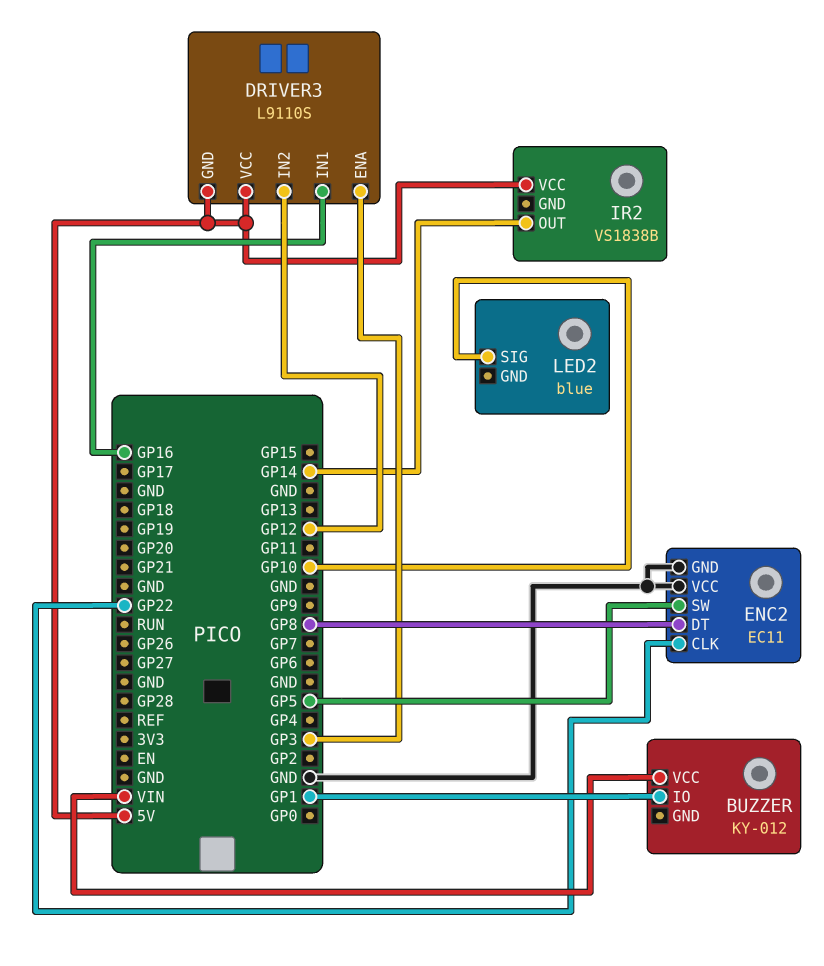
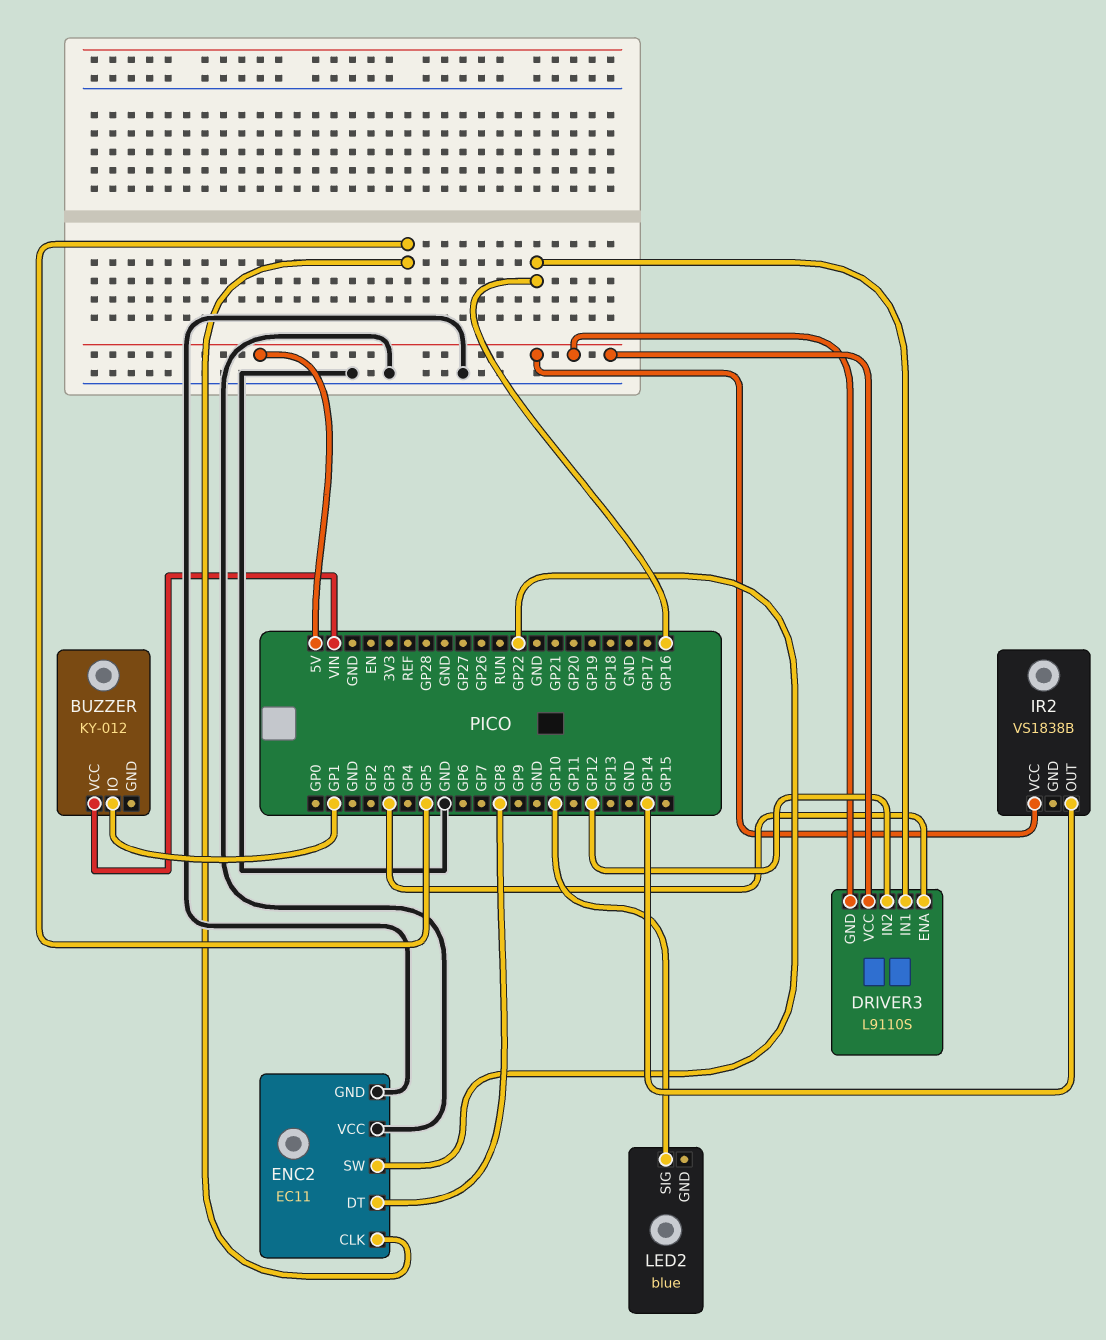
ENC2 pin CLK: GP22 -> GP5
ENC2 pin SW: GP5 -> GP22

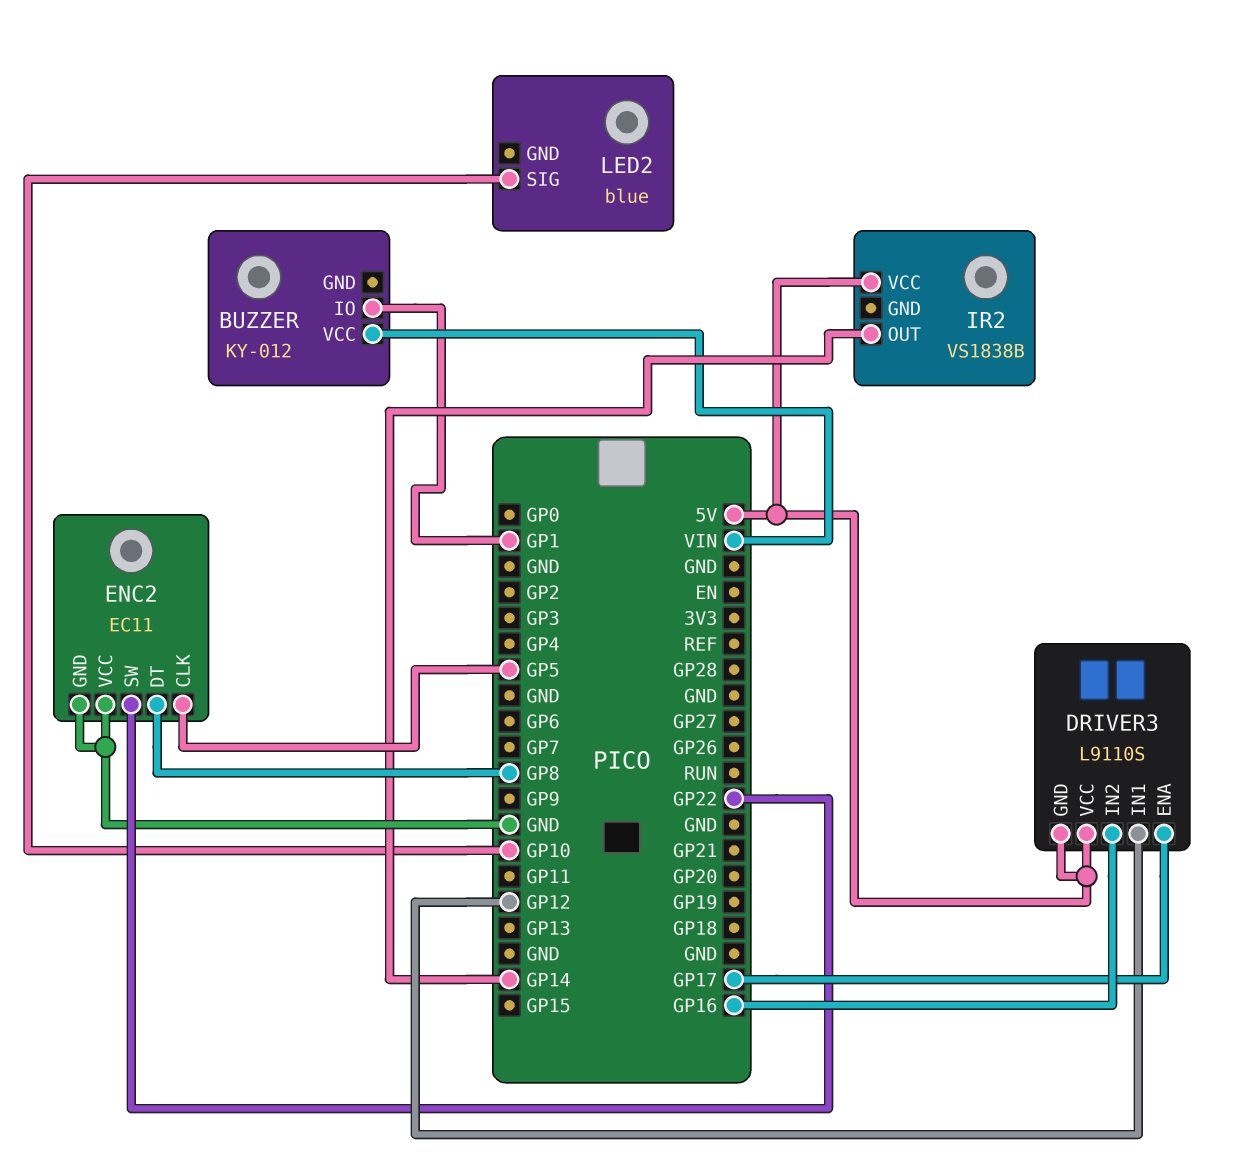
DRIVER3 pin ENA: GP3 -> GP17
DRIVER3 pin IN1: GP16 -> GP12
DRIVER3 pin IN2: GP12 -> GP16

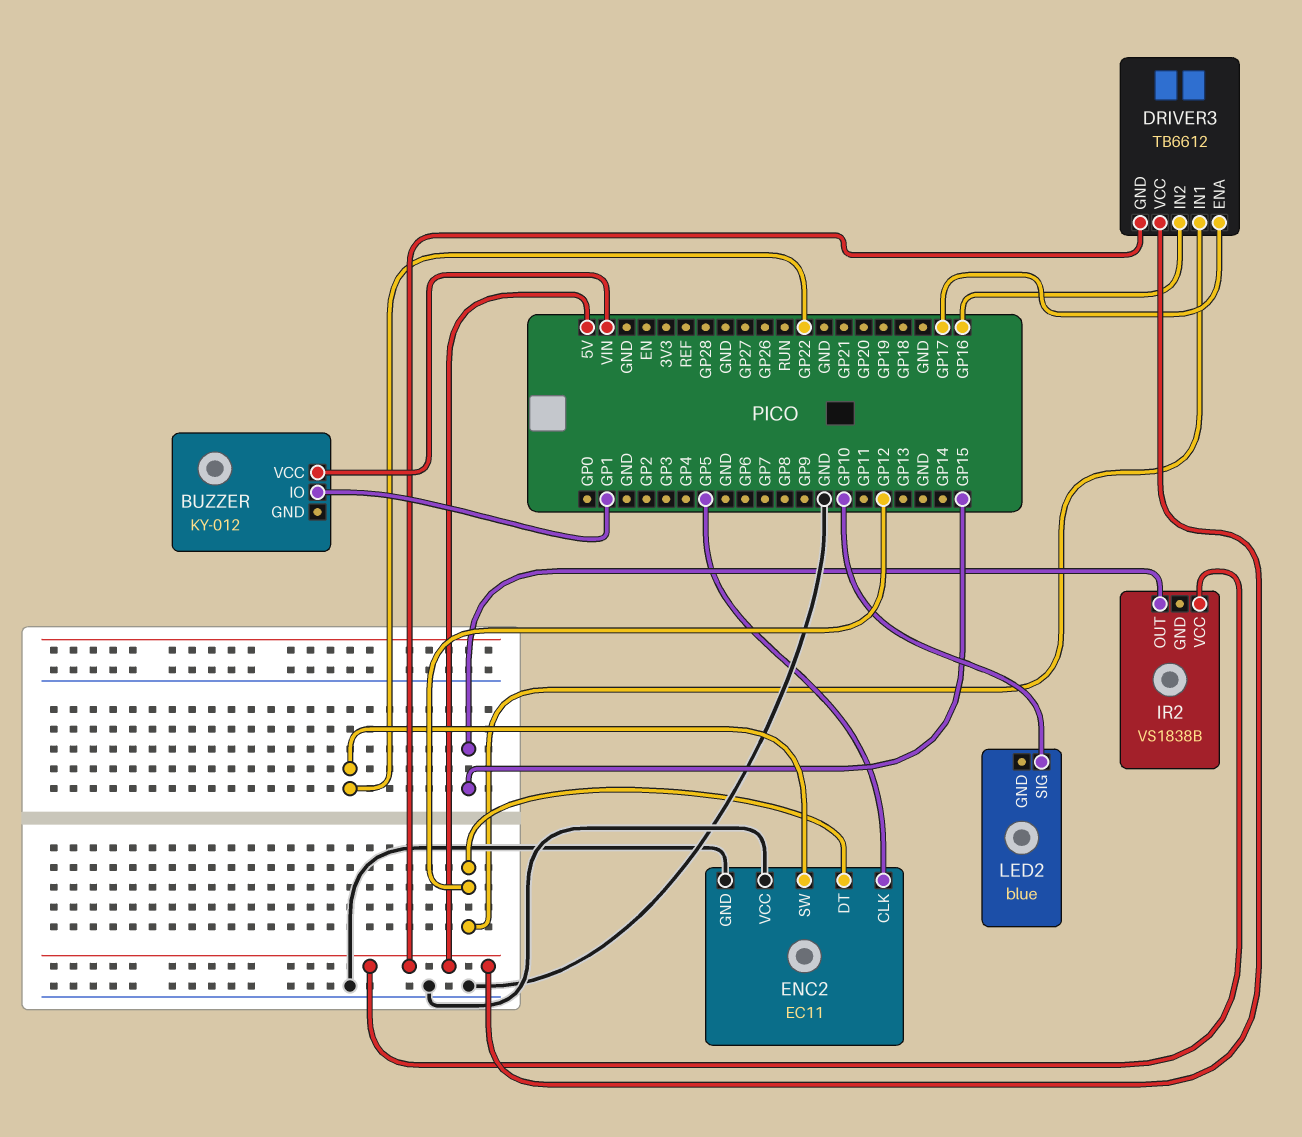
DRIVER3: L9110S -> TB6612
ENC2 pin DT: GP8 -> GP12
IR2 pin OUT: GP14 -> GP15

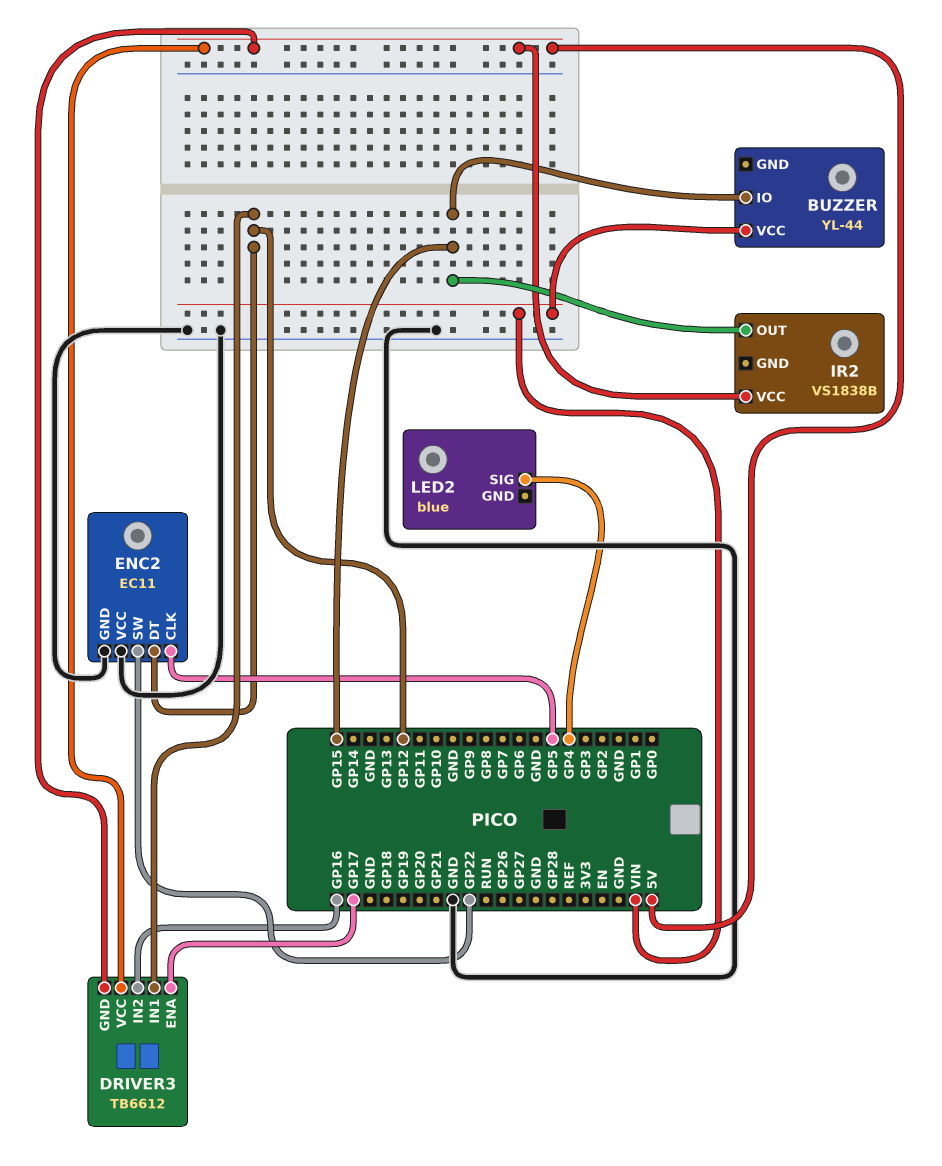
BUZZER: KY-012 -> YL-44
BUZZER pin IO: GP1 -> GP15
LED2 pin SIG: GP10 -> GP4

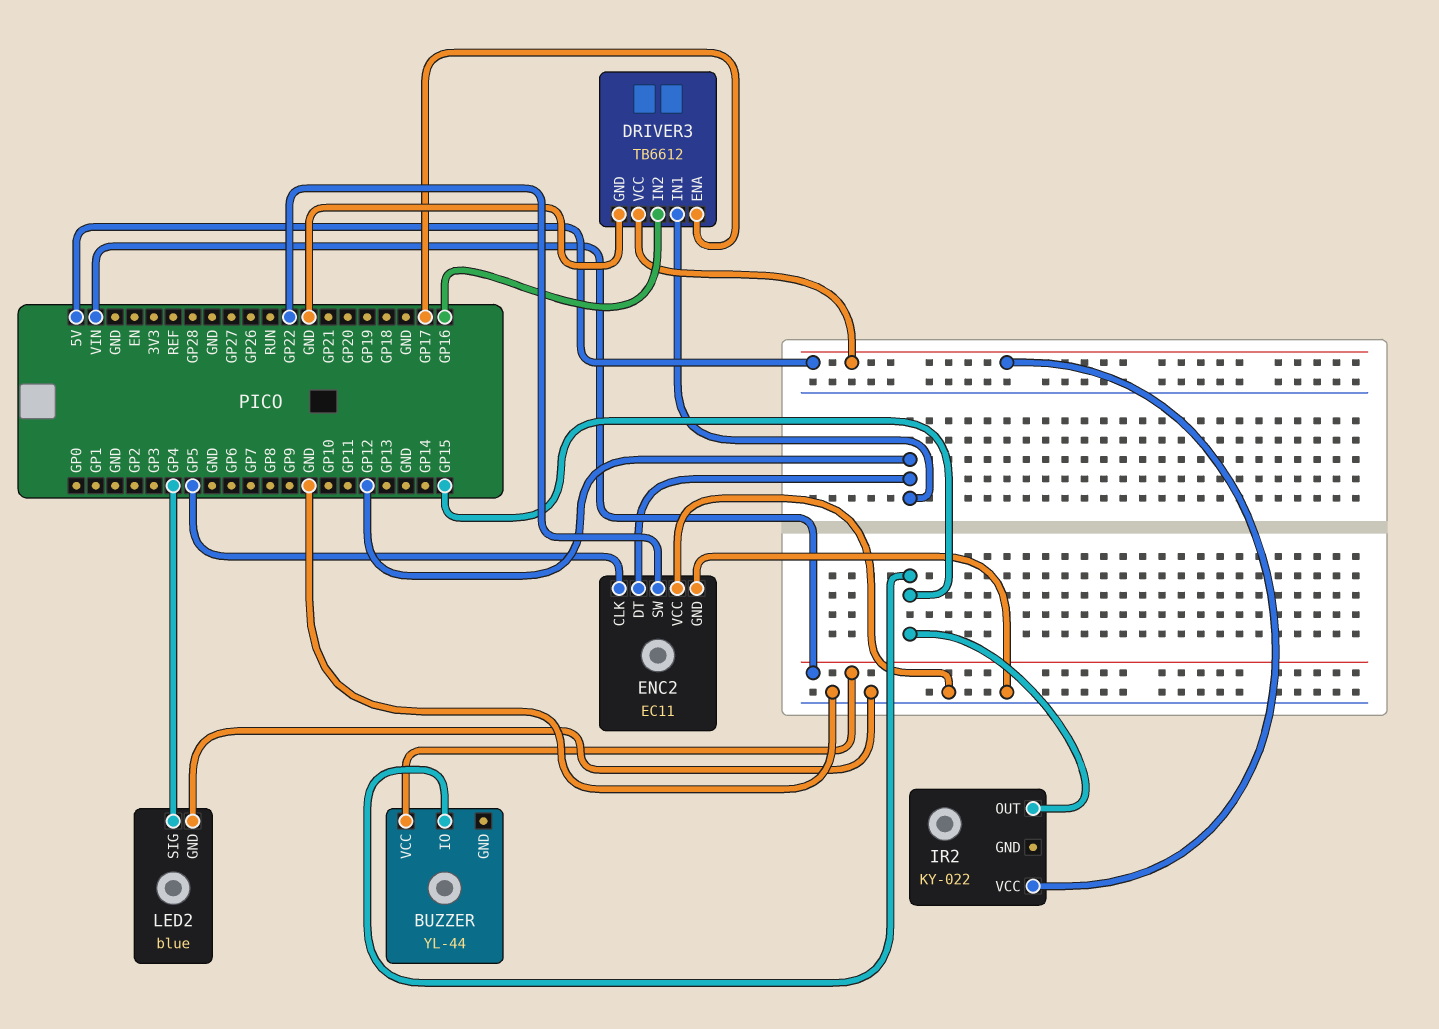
DRIVER3 pin GND: 5V -> GND
IR2: VS1838B -> KY-022
LED2 pin GND: none -> GND

